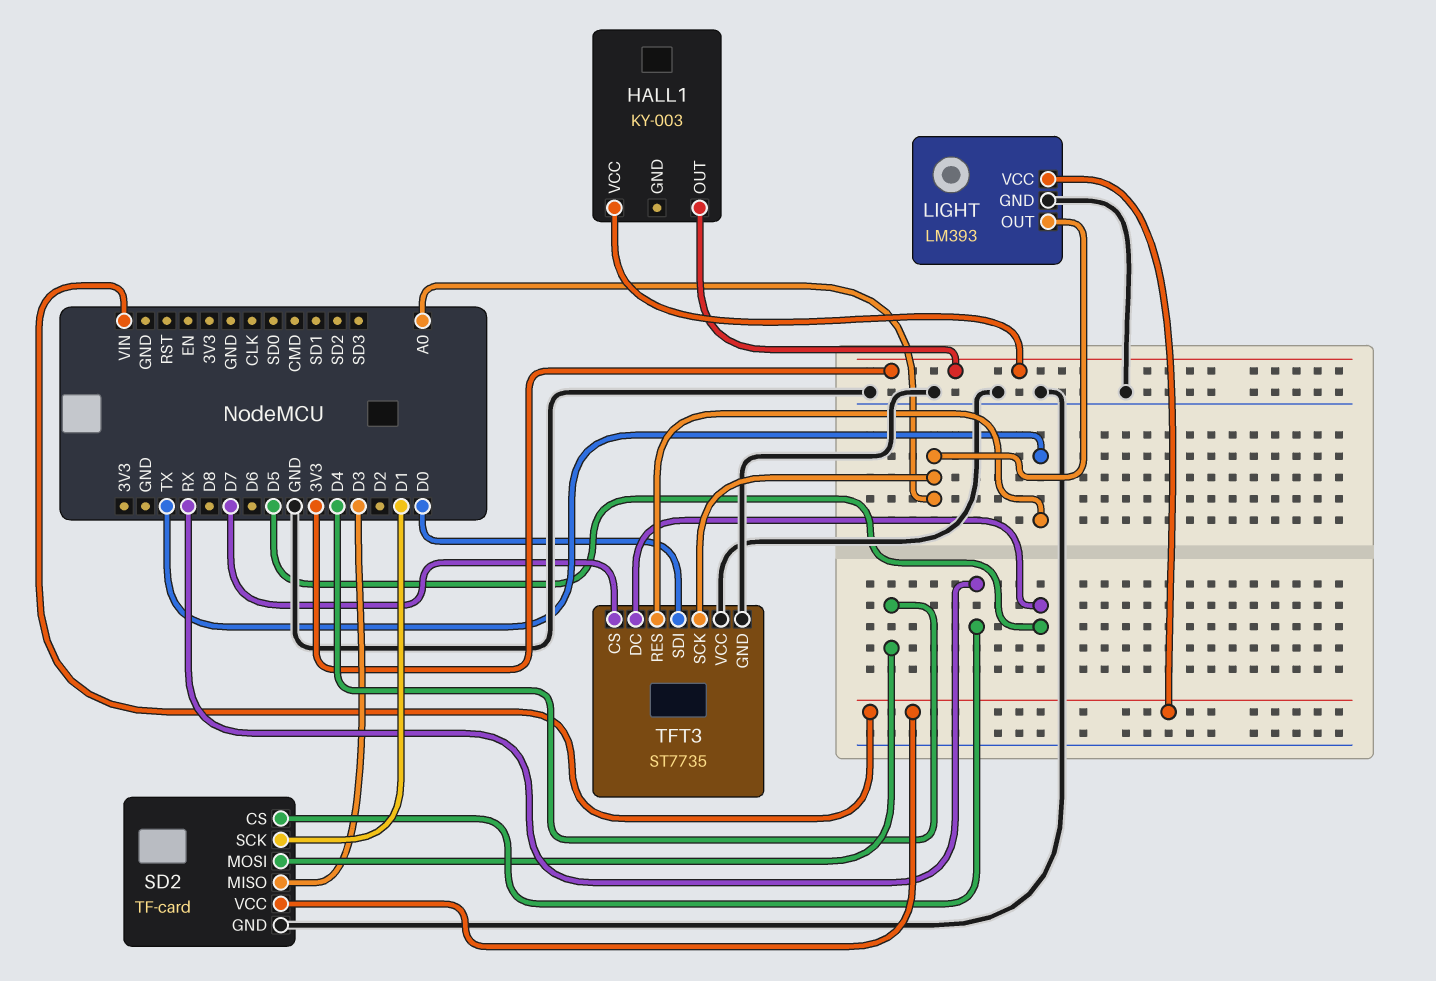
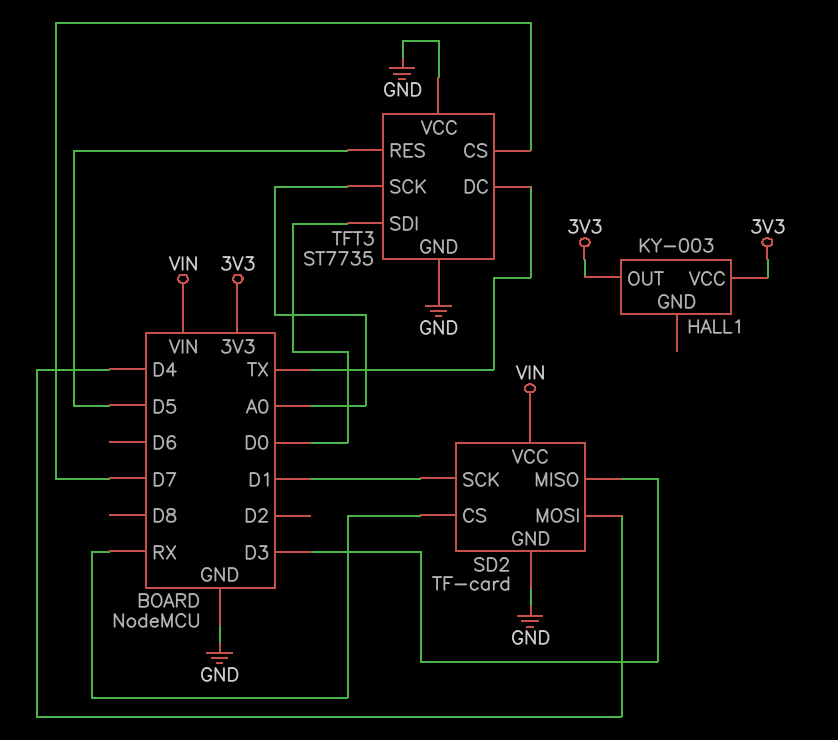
LIGHT: LM393 -> none
LIGHT pin GND: GND -> none
LIGHT pin OUT: A0 -> none
LIGHT pin VCC: VIN -> none
TFT3 pin DC: D5 -> TX
TFT3 pin RES: TX -> D5

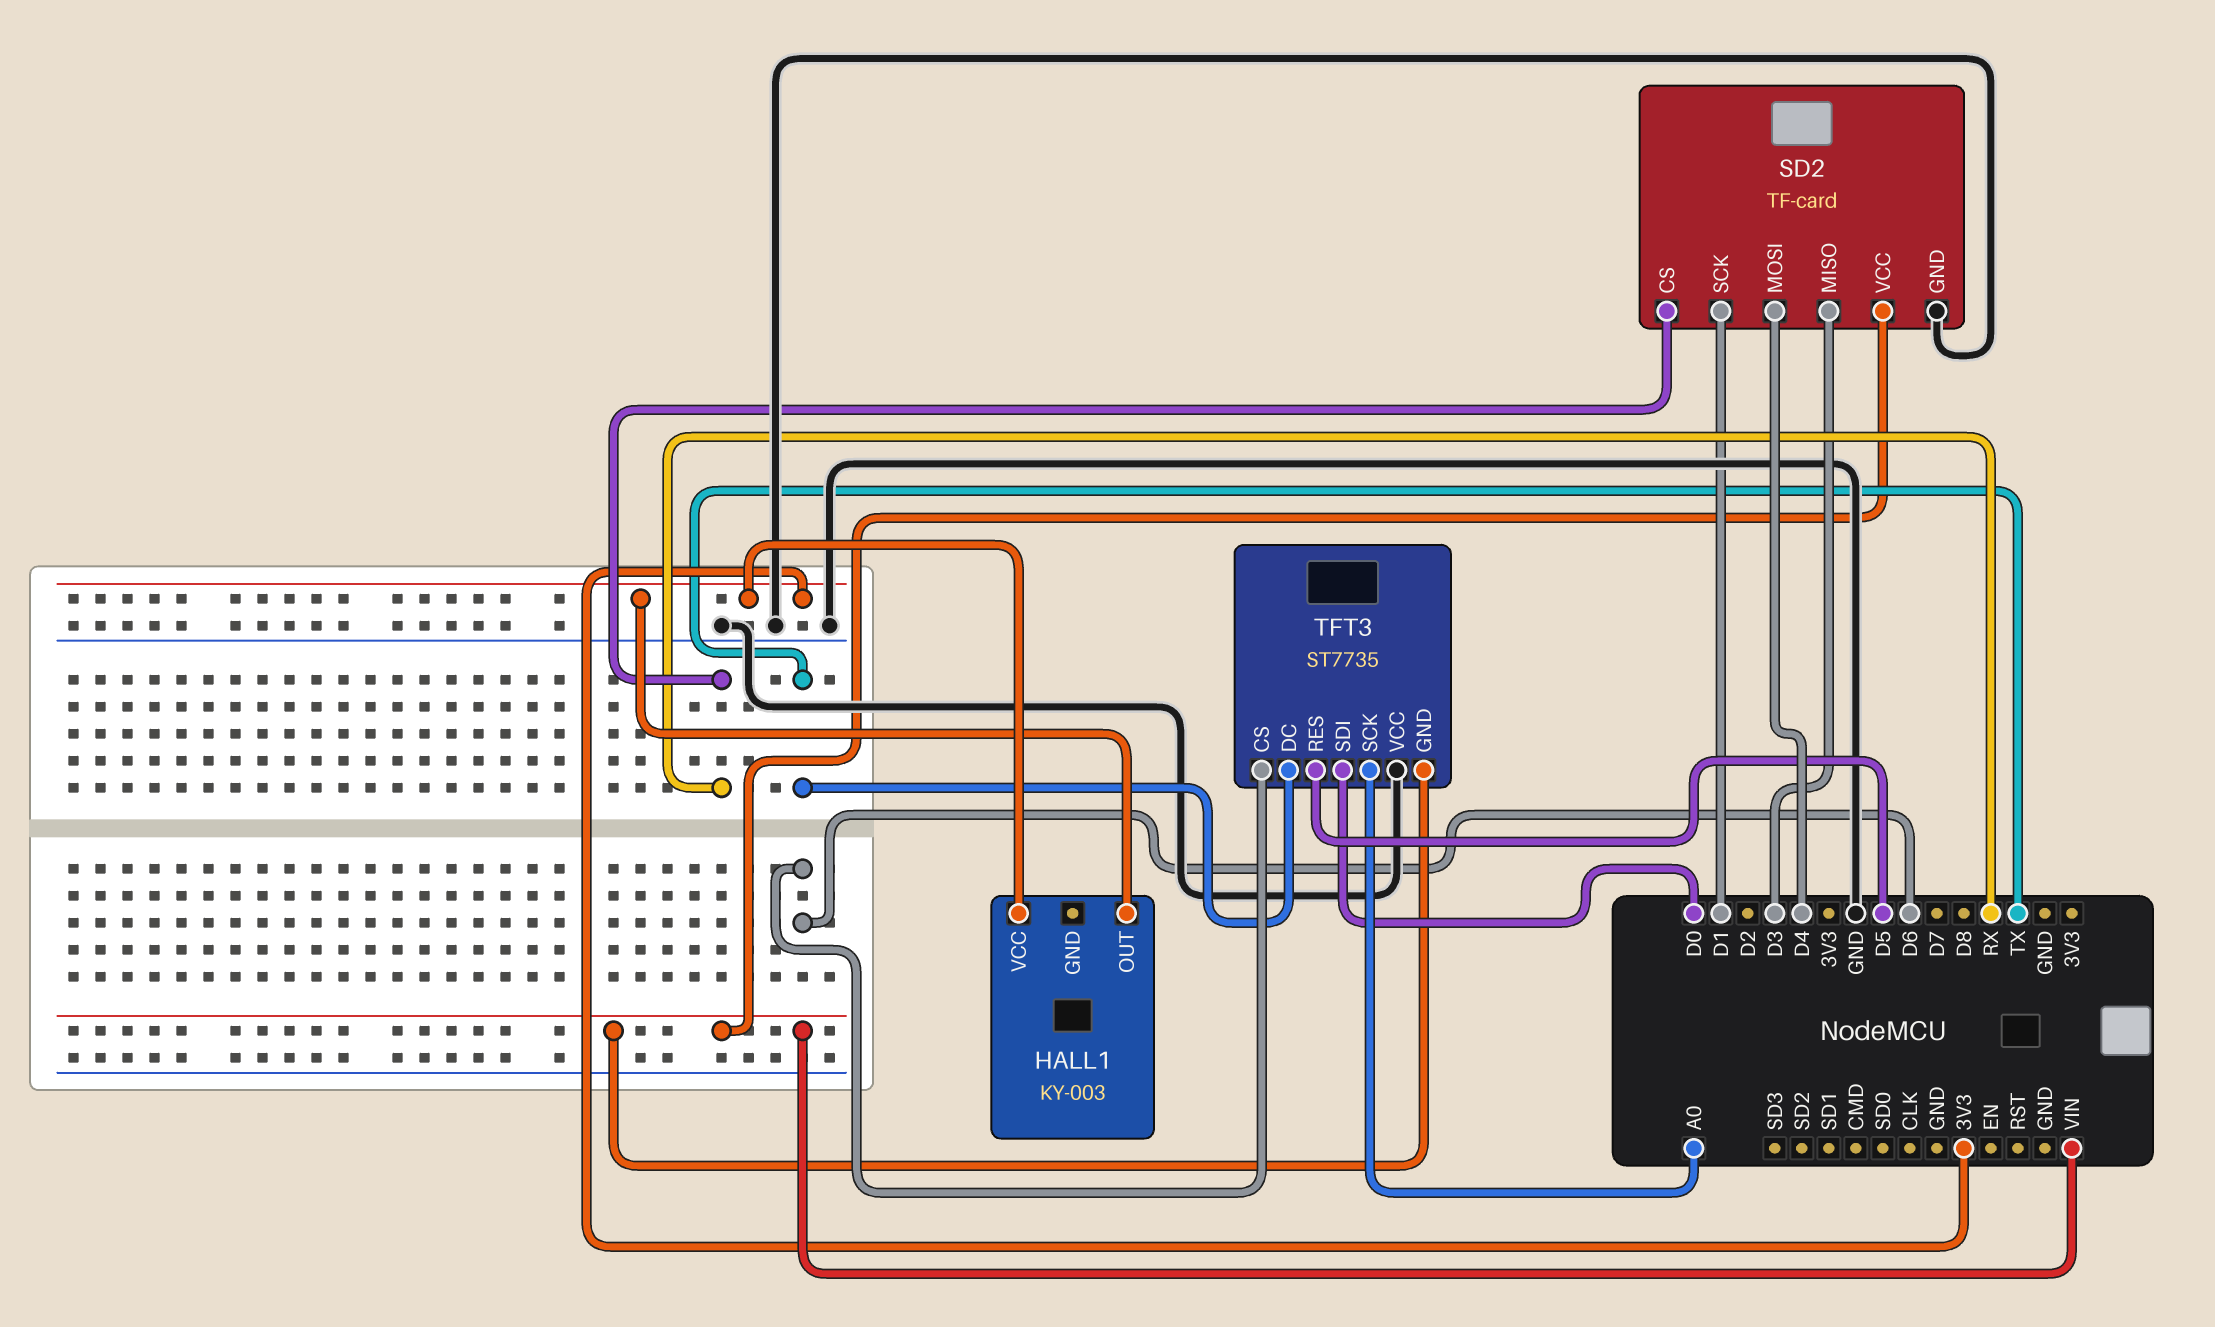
TFT3 pin CS: D7 -> D6
TFT3 pin GND: GND -> VIN

